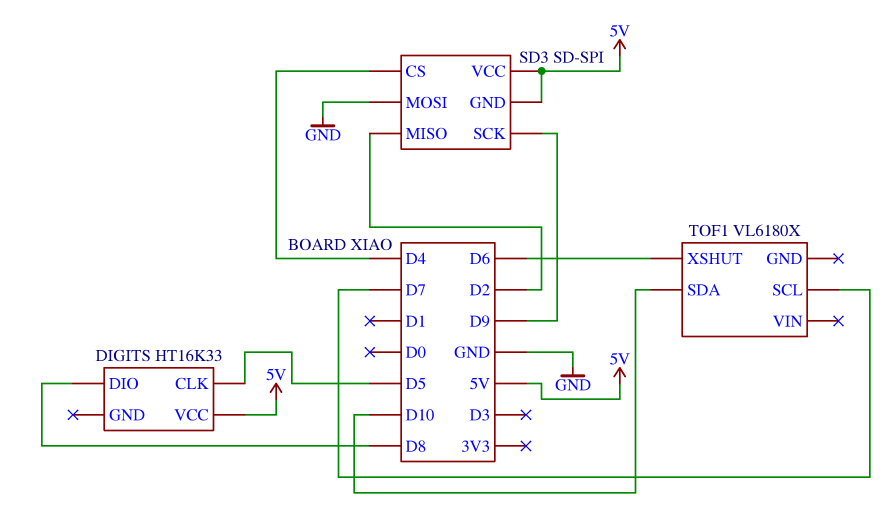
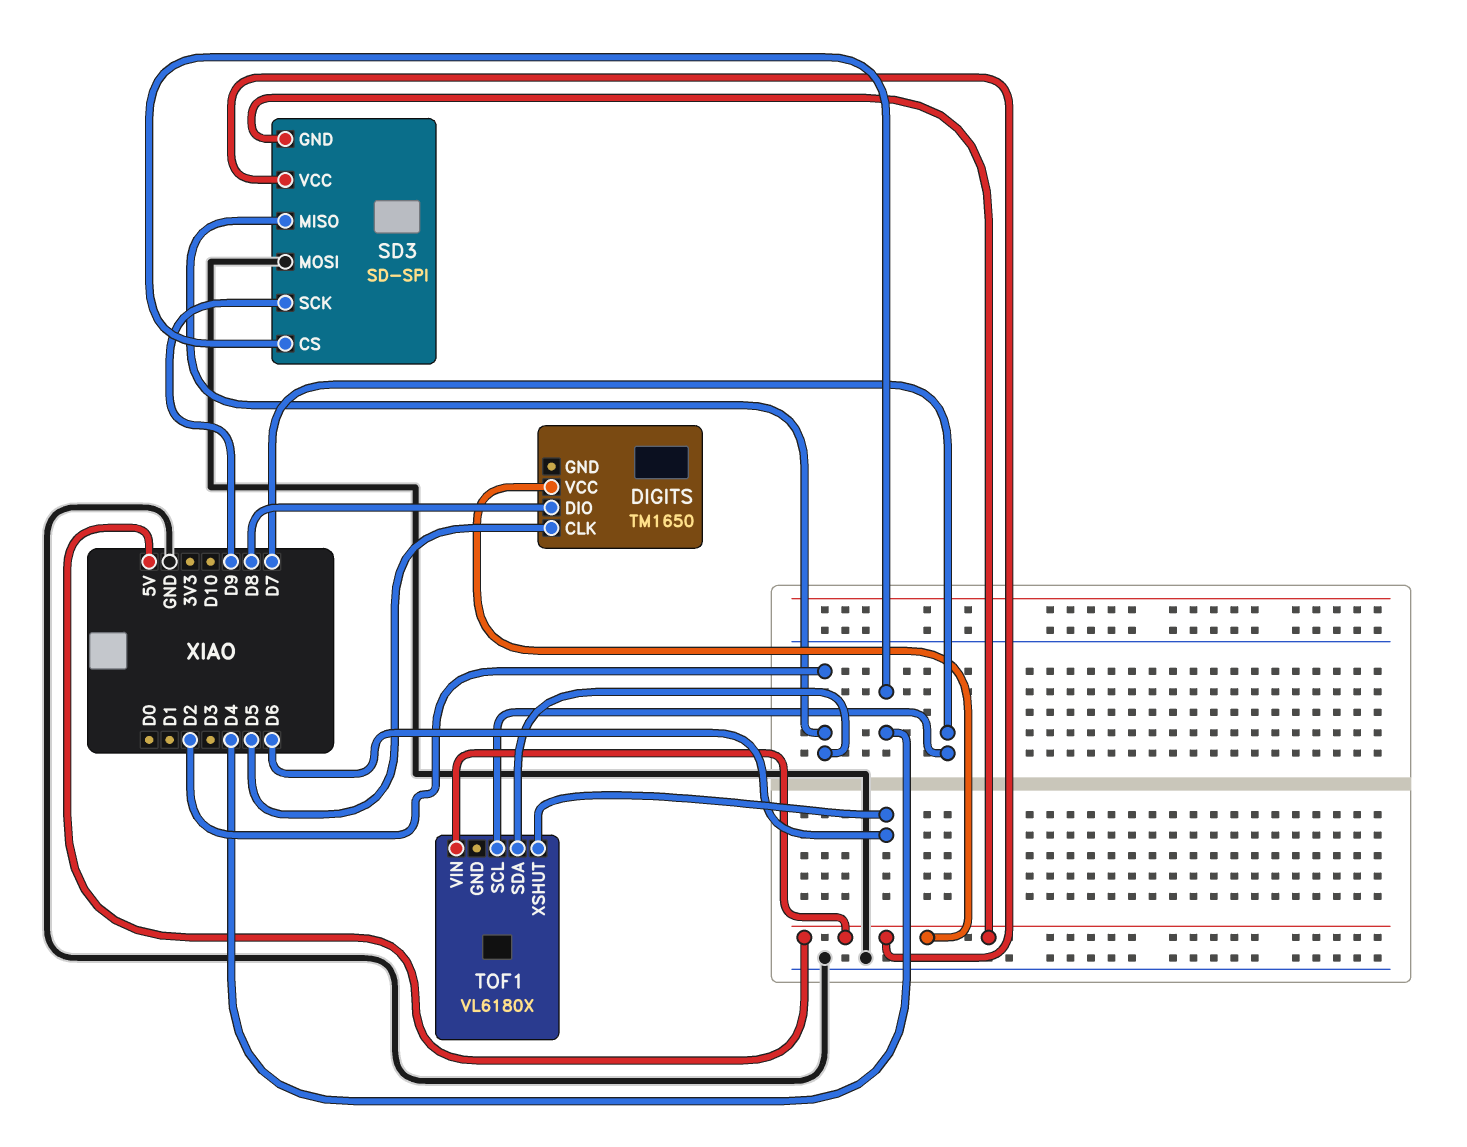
DIGITS: HT16K33 -> TM1650
TOF1 pin SDA: D10 -> D2
TOF1 pin VIN: none -> 5V

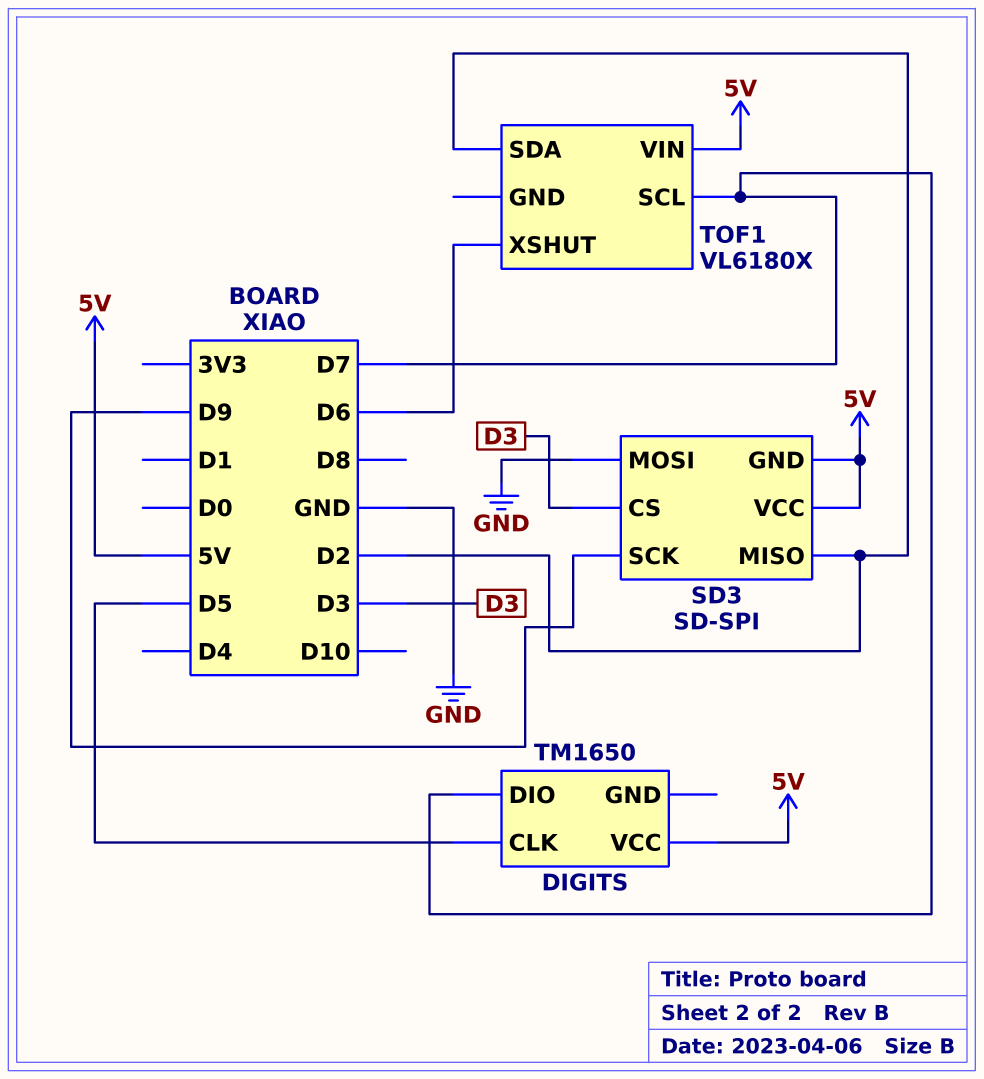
DIGITS pin DIO: D8 -> D7
SD3 pin CS: D4 -> D3

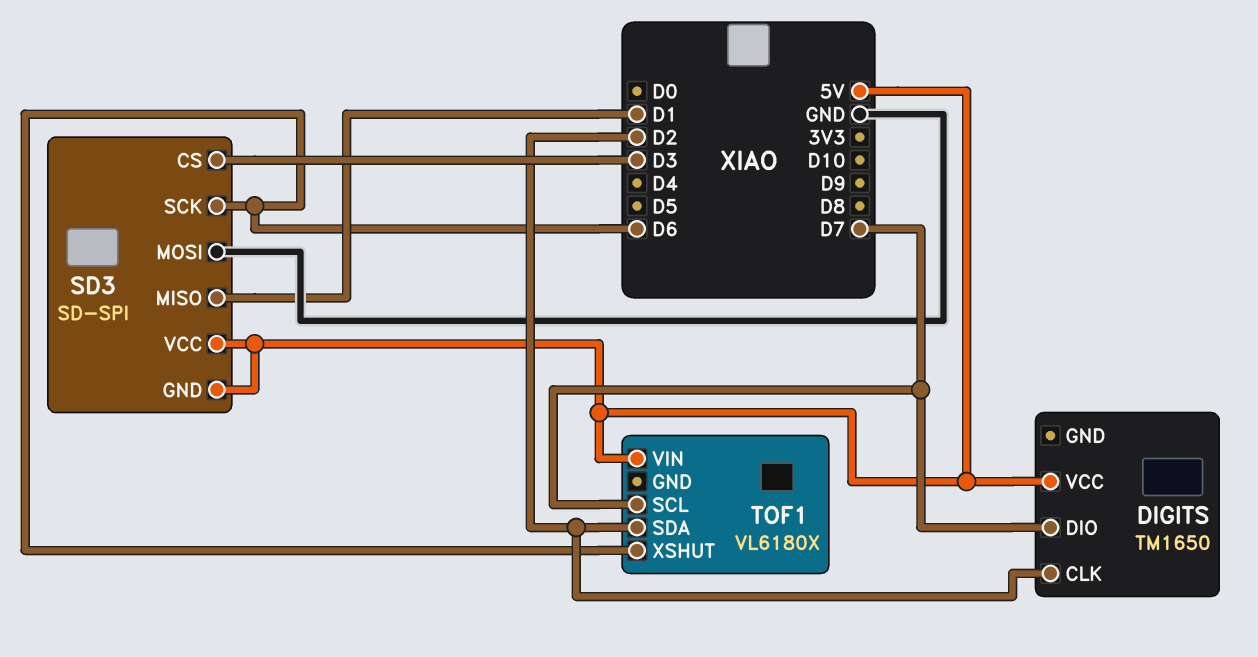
DIGITS pin CLK: D5 -> D2
SD3 pin MISO: D2 -> D1
SD3 pin SCK: D9 -> D6

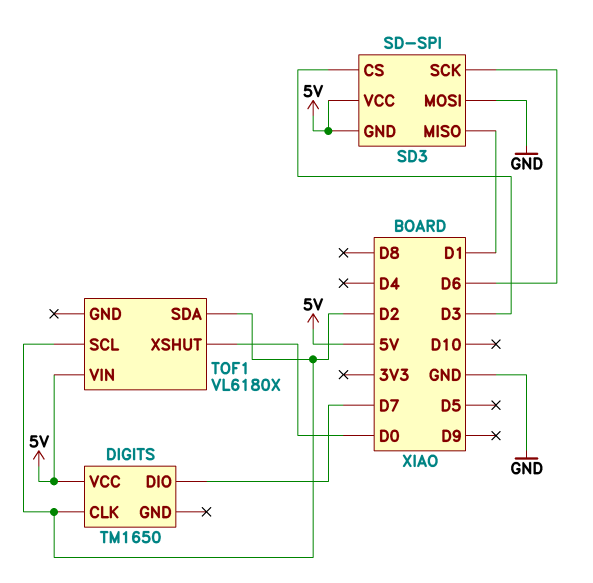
TOF1 pin SCL: D7 -> D2
TOF1 pin XSHUT: D6 -> D0

